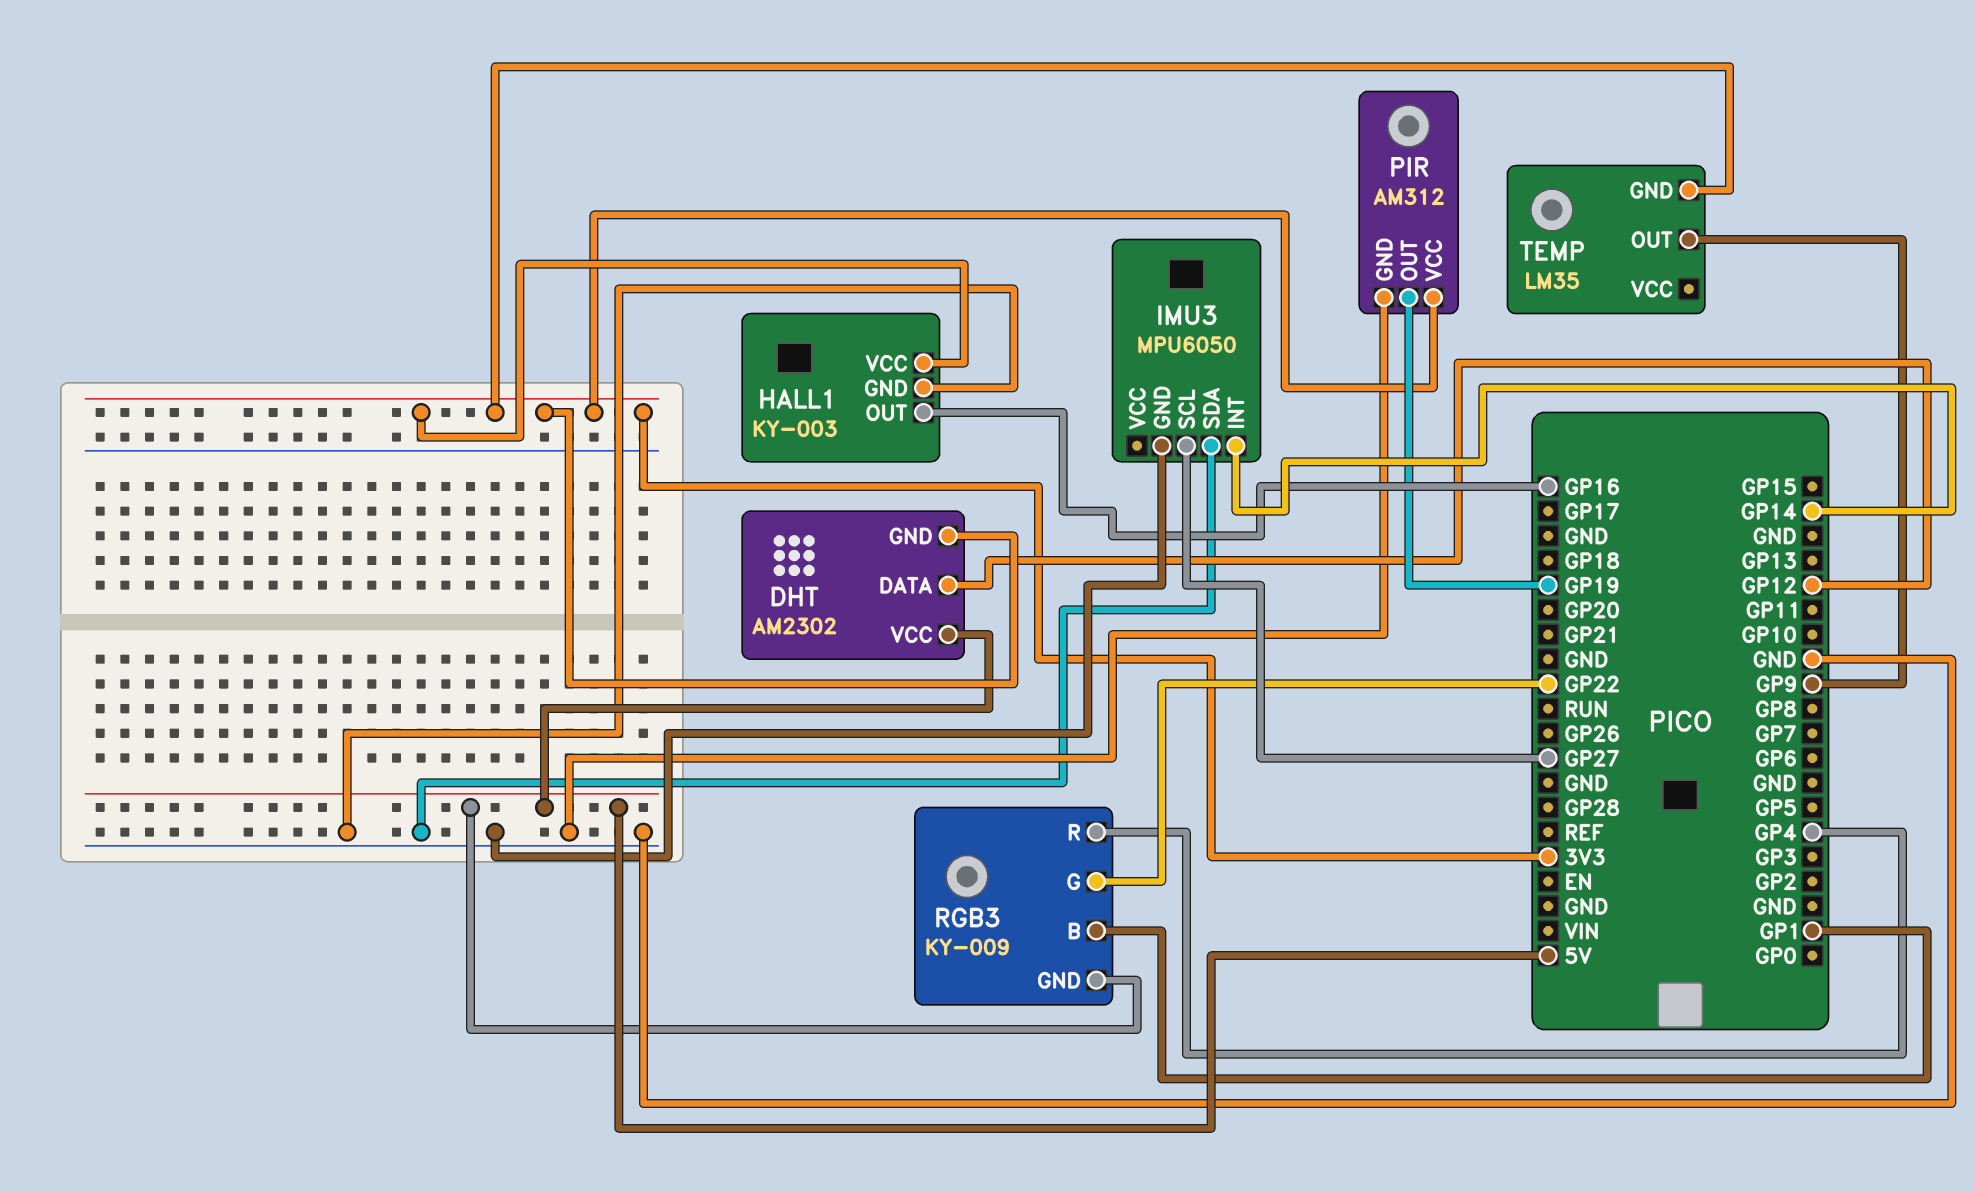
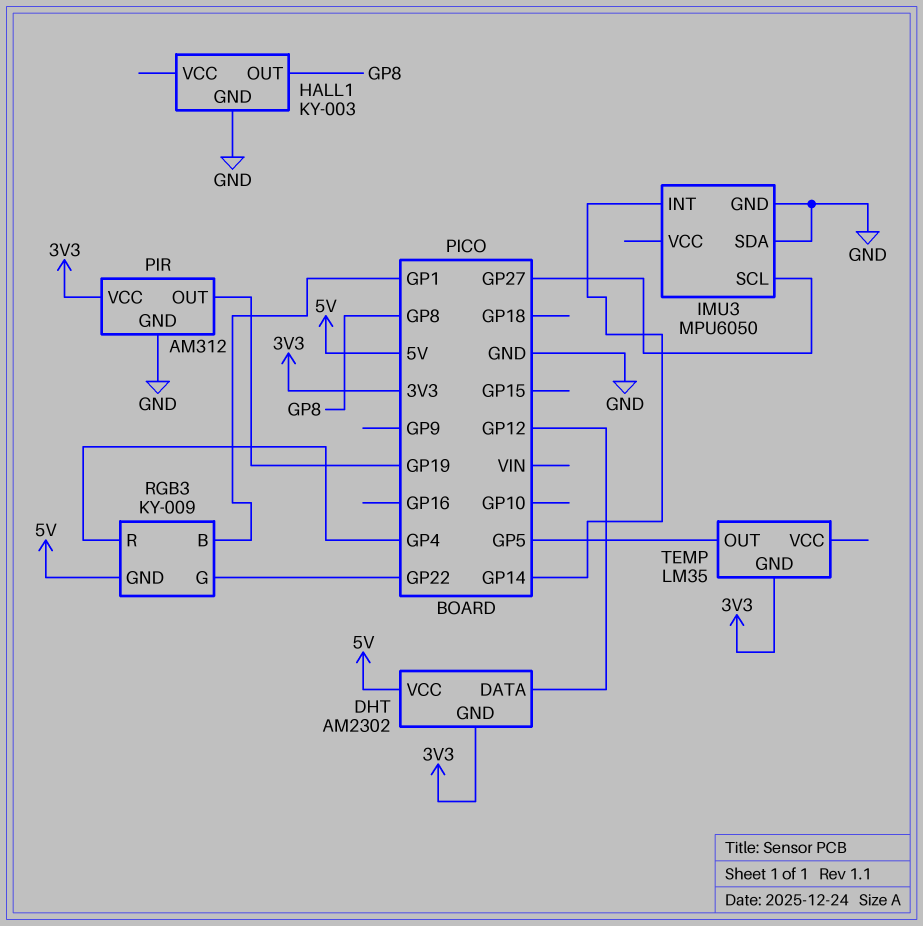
HALL1 pin OUT: GP16 -> GP8
HALL1 pin VCC: 3V3 -> none
TEMP pin OUT: GP9 -> GP5

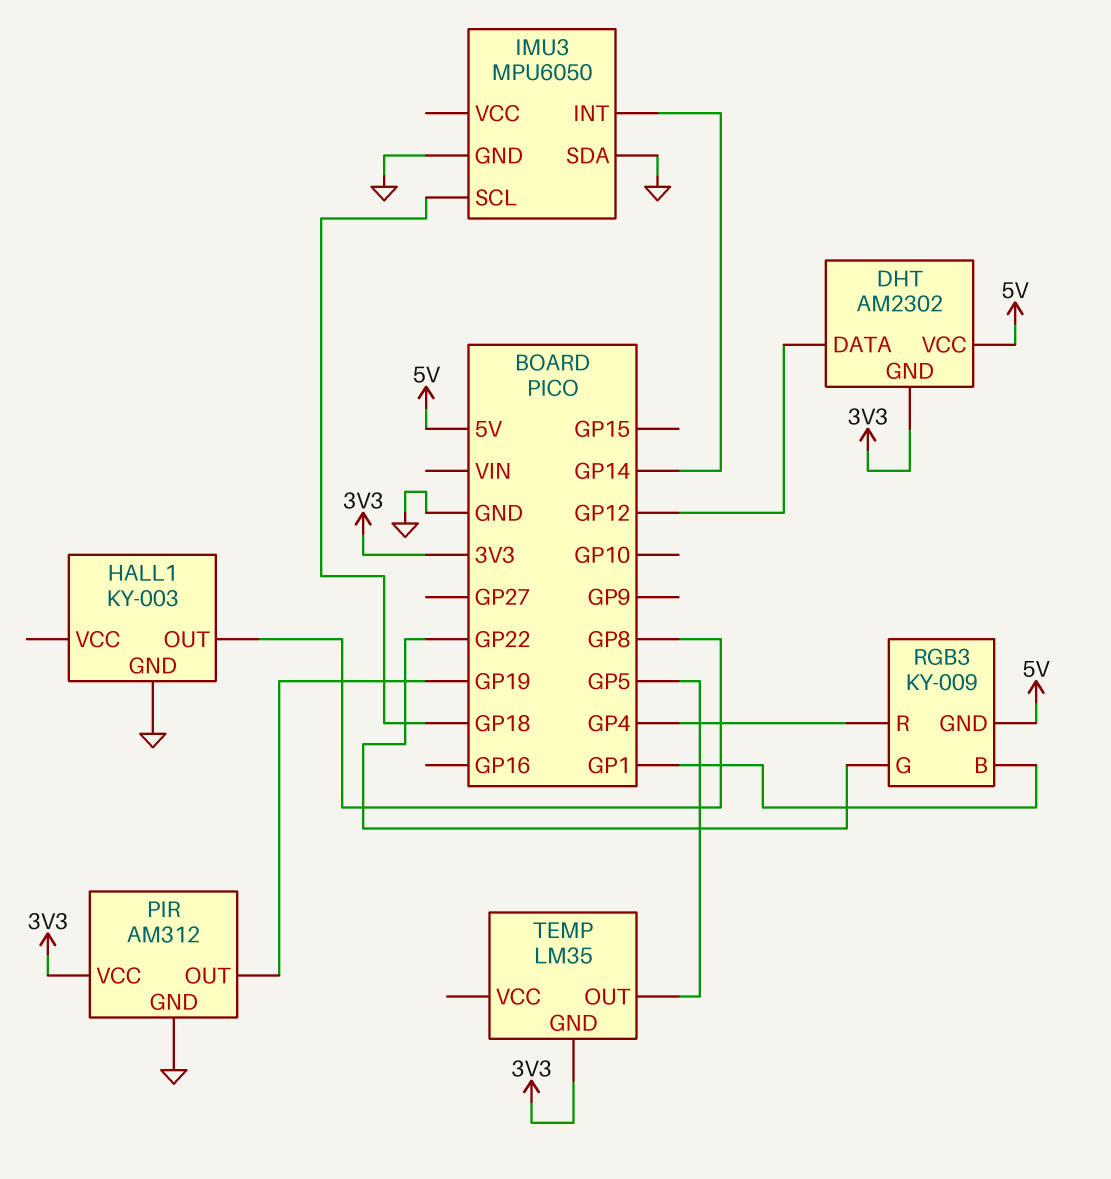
IMU3 pin SCL: GP27 -> GP18

